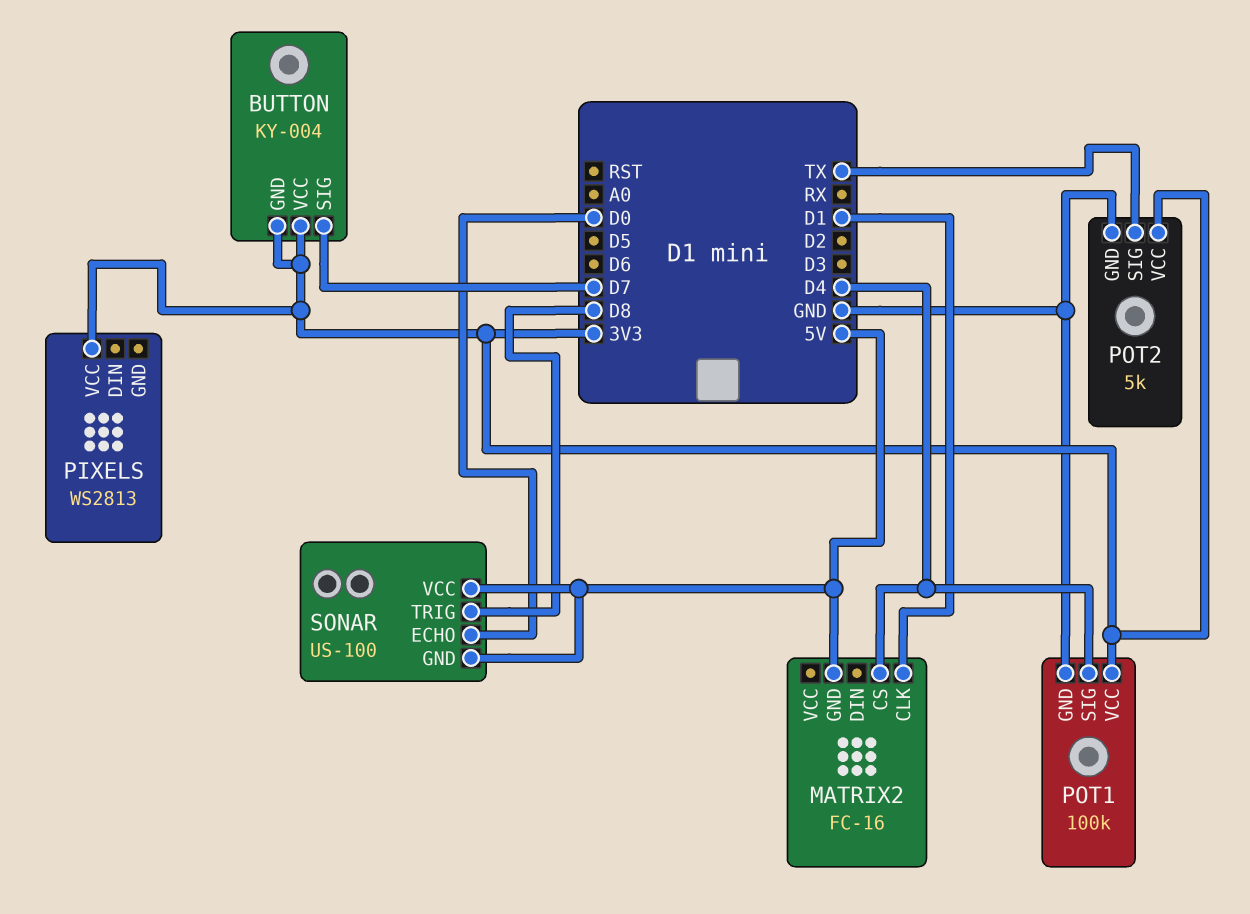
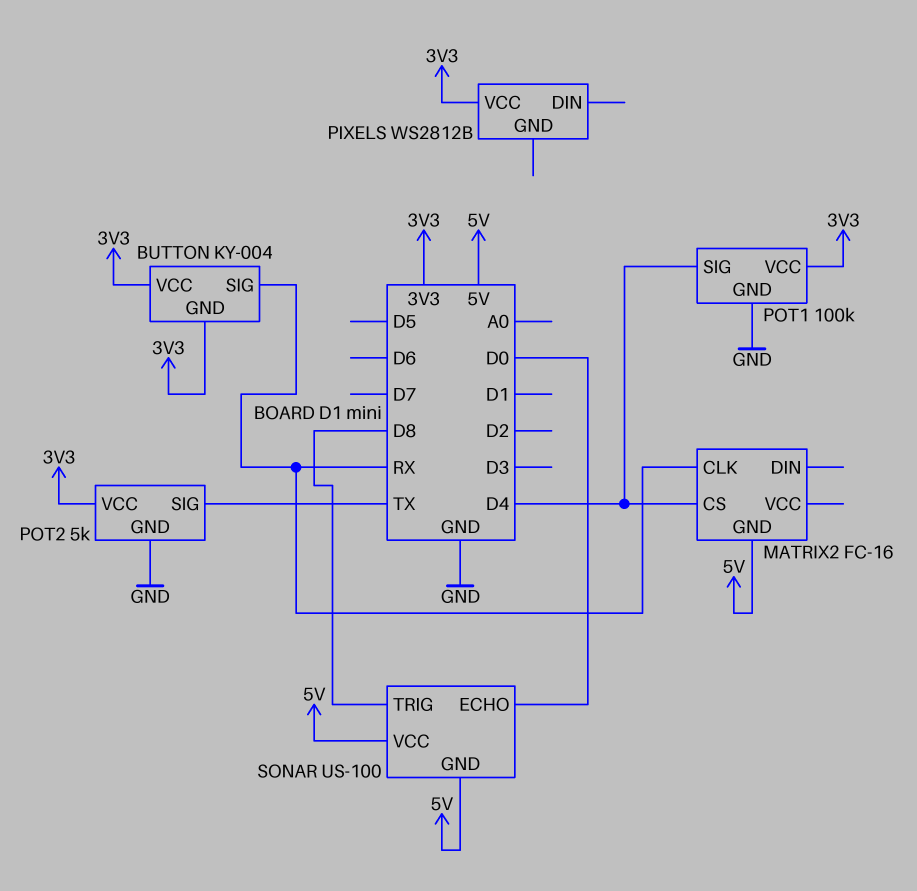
BUTTON pin SIG: D7 -> RX
MATRIX2 pin CLK: D1 -> RX
PIXELS: WS2813 -> WS2812B

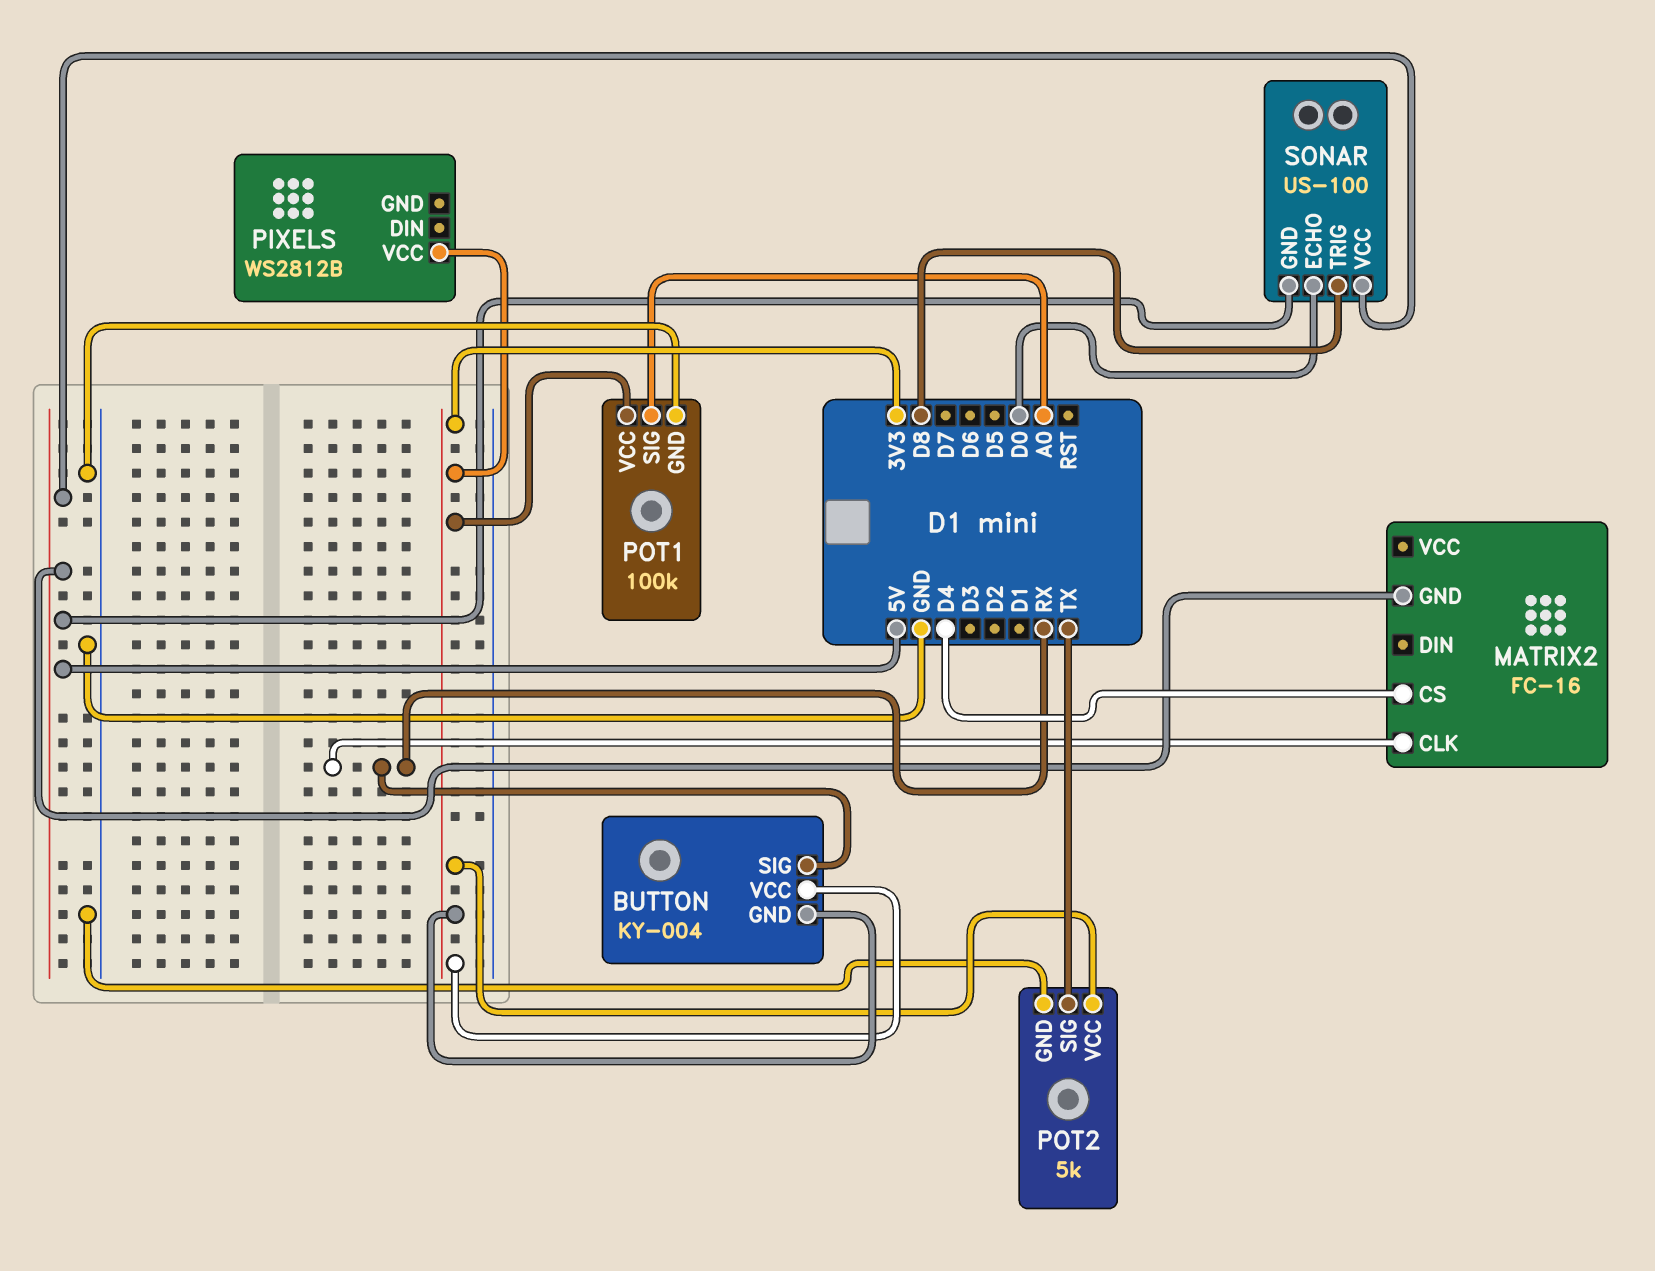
POT1 pin SIG: D4 -> A0

